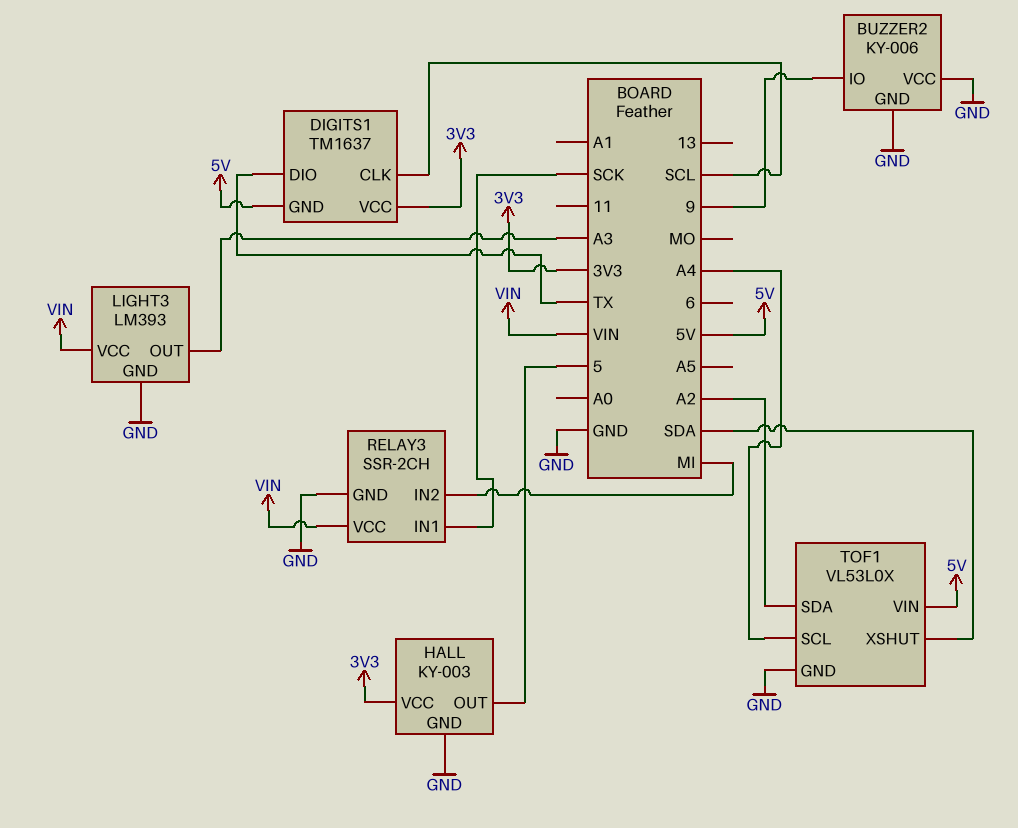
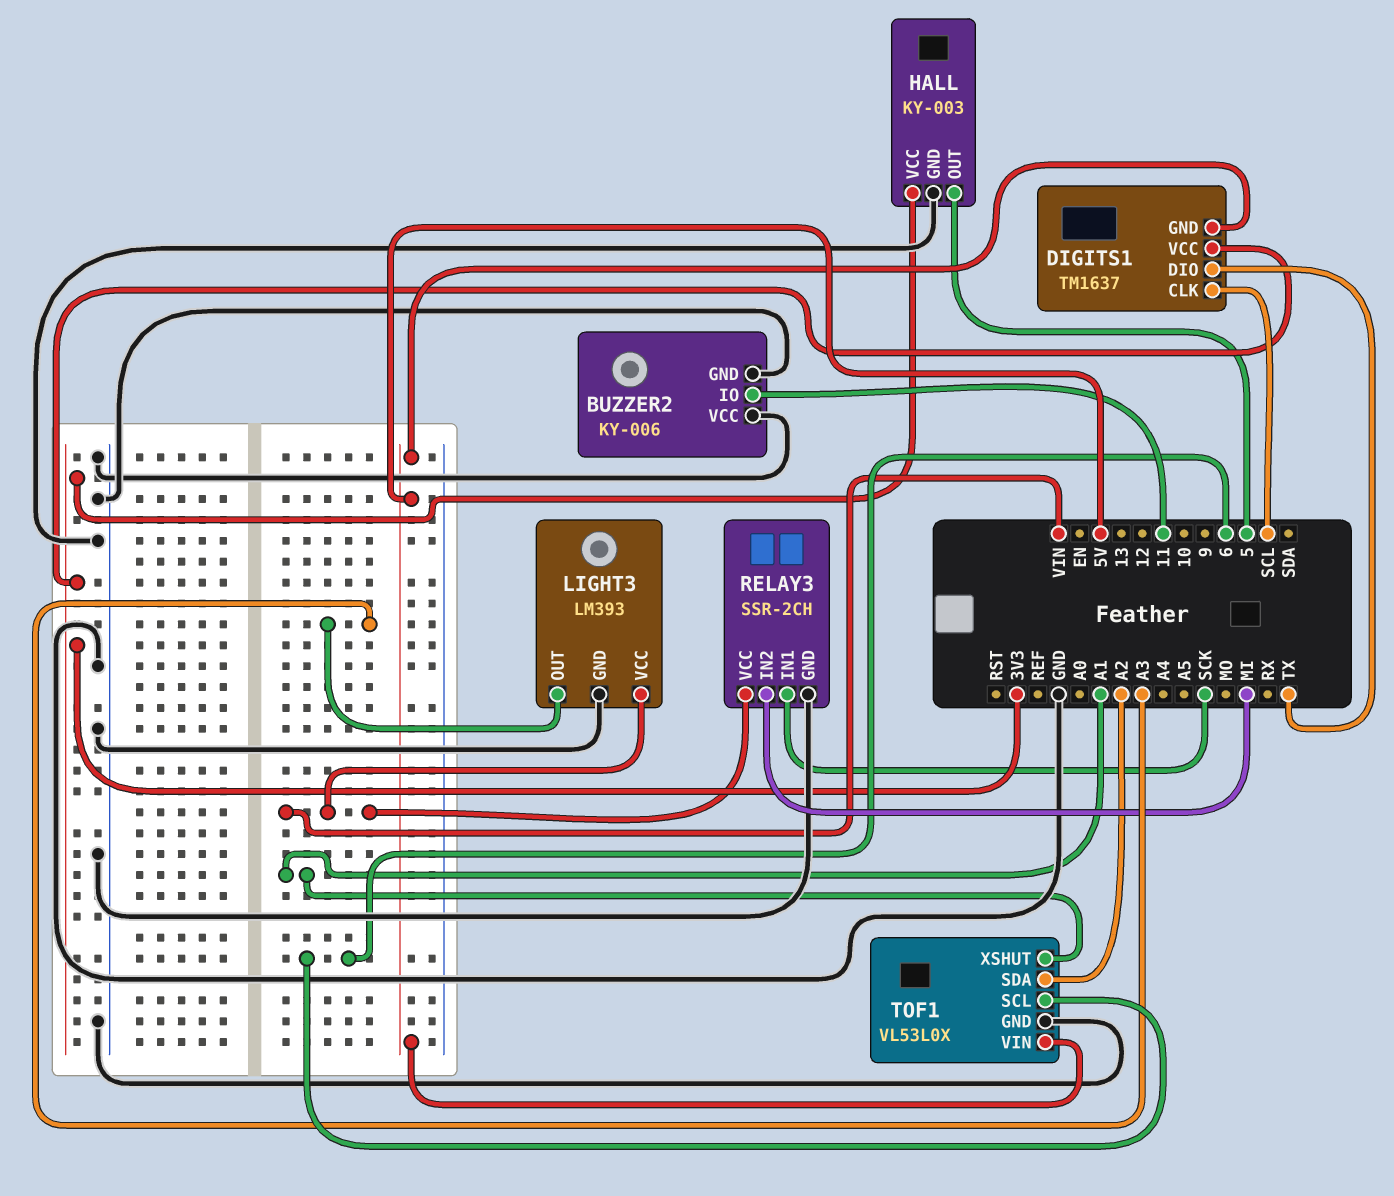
BUZZER2 pin IO: 9 -> 11
TOF1 pin SCL: A4 -> 6
TOF1 pin XSHUT: SDA -> A1

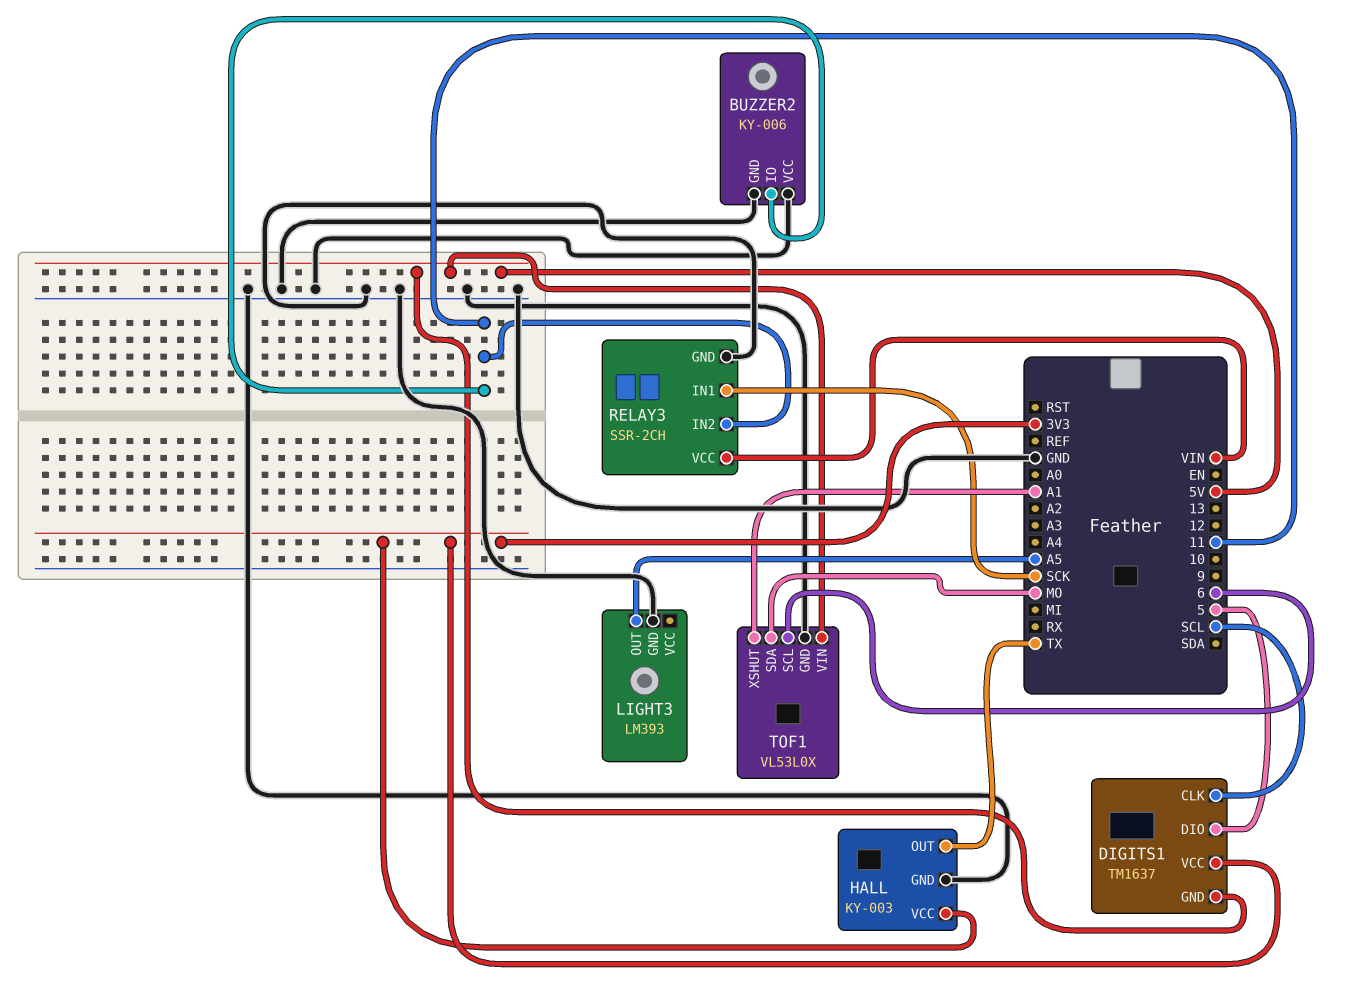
DIGITS1 pin DIO: TX -> 5
HALL pin OUT: 5 -> TX
LIGHT3 pin OUT: A3 -> A5
LIGHT3 pin VCC: VIN -> none
RELAY3 pin IN2: MI -> 11
TOF1 pin SDA: A2 -> MO

